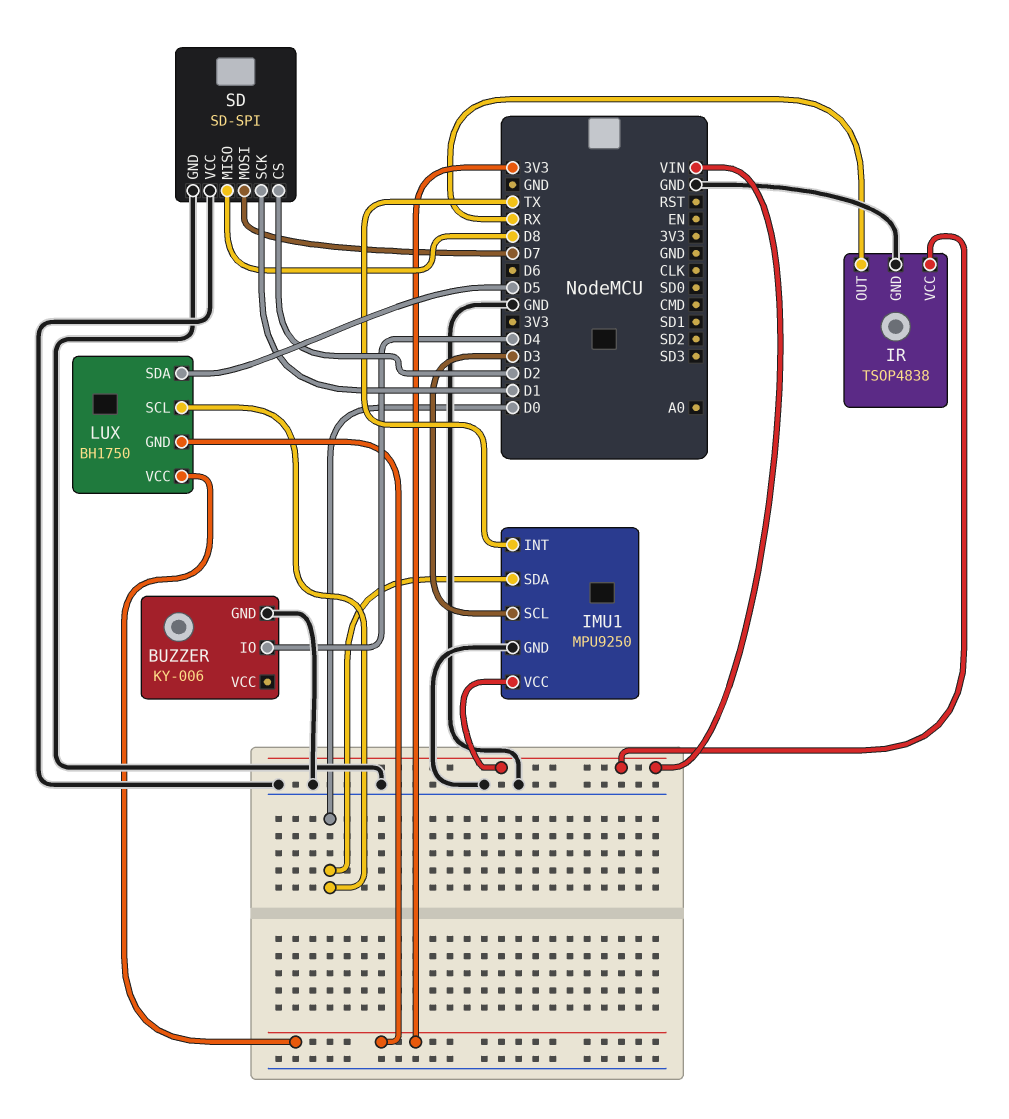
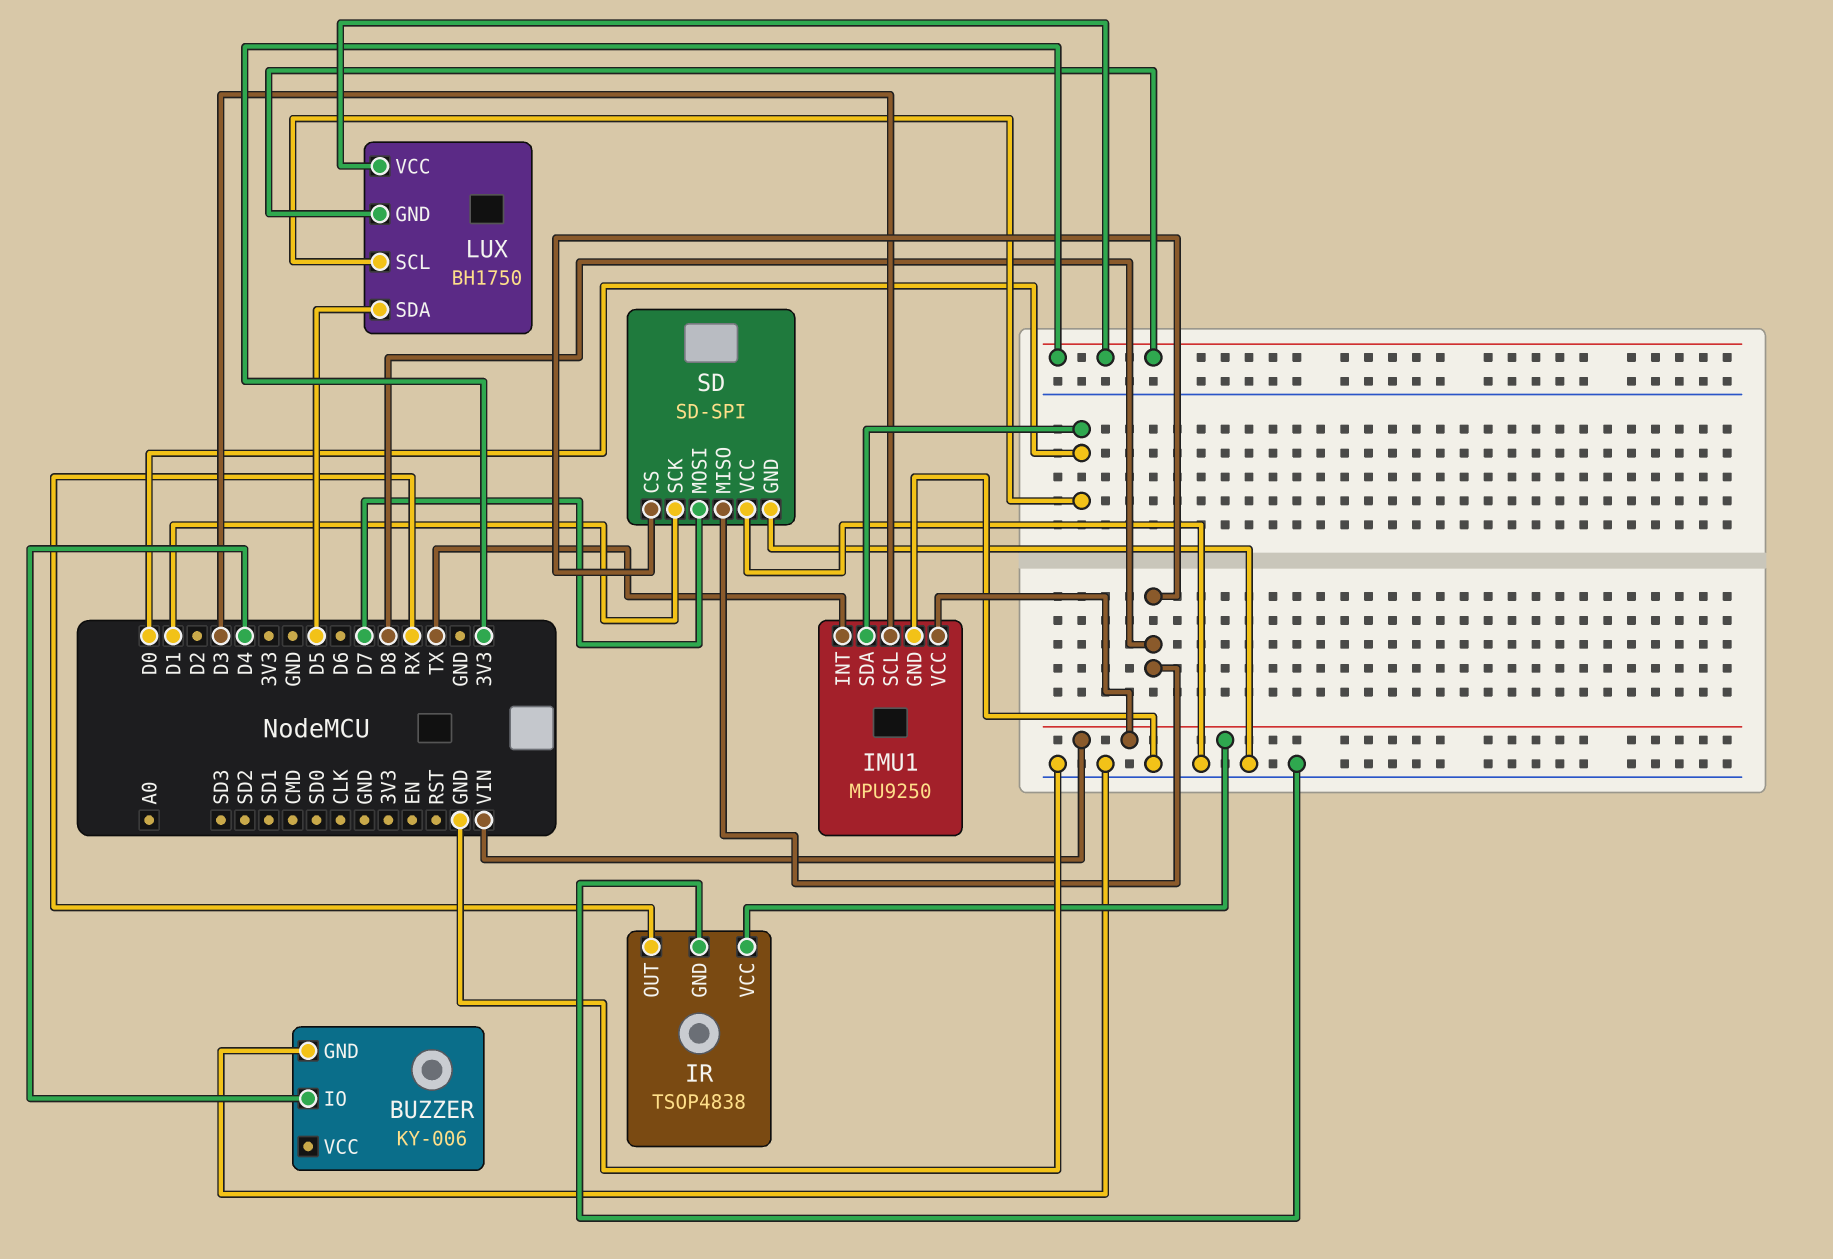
SD pin CS: D2 -> D8

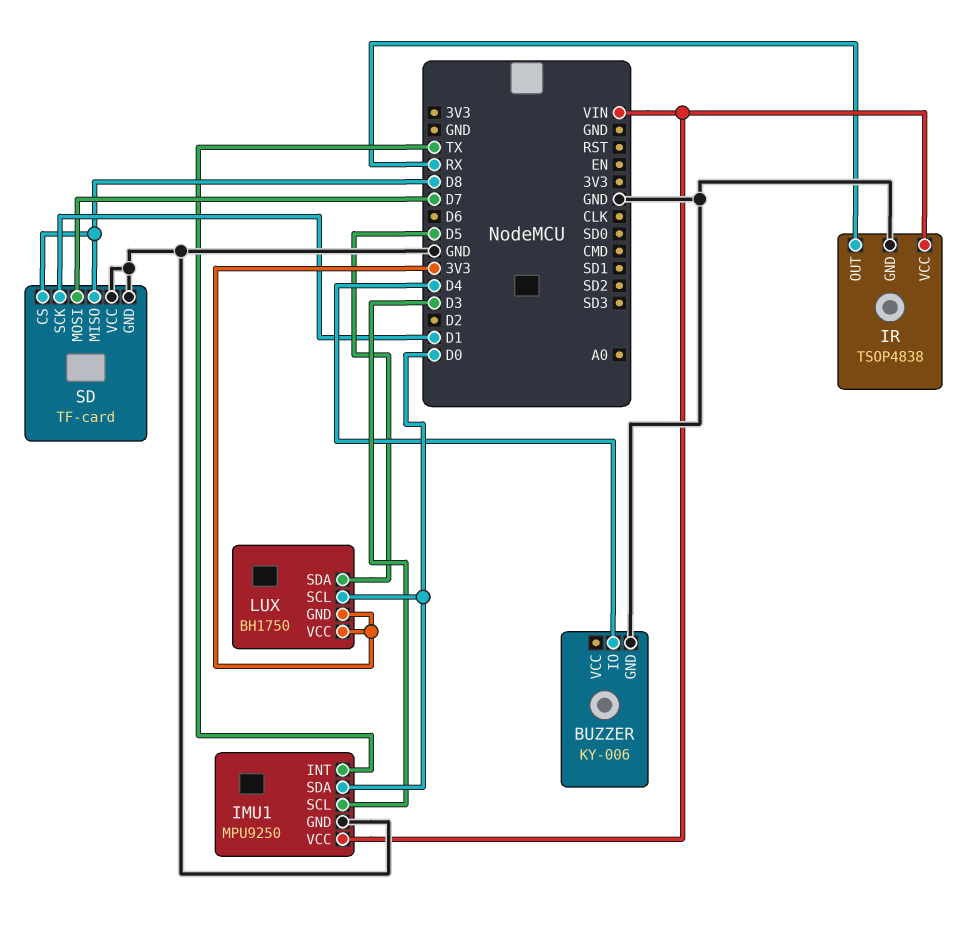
SD: SD-SPI -> TF-card

